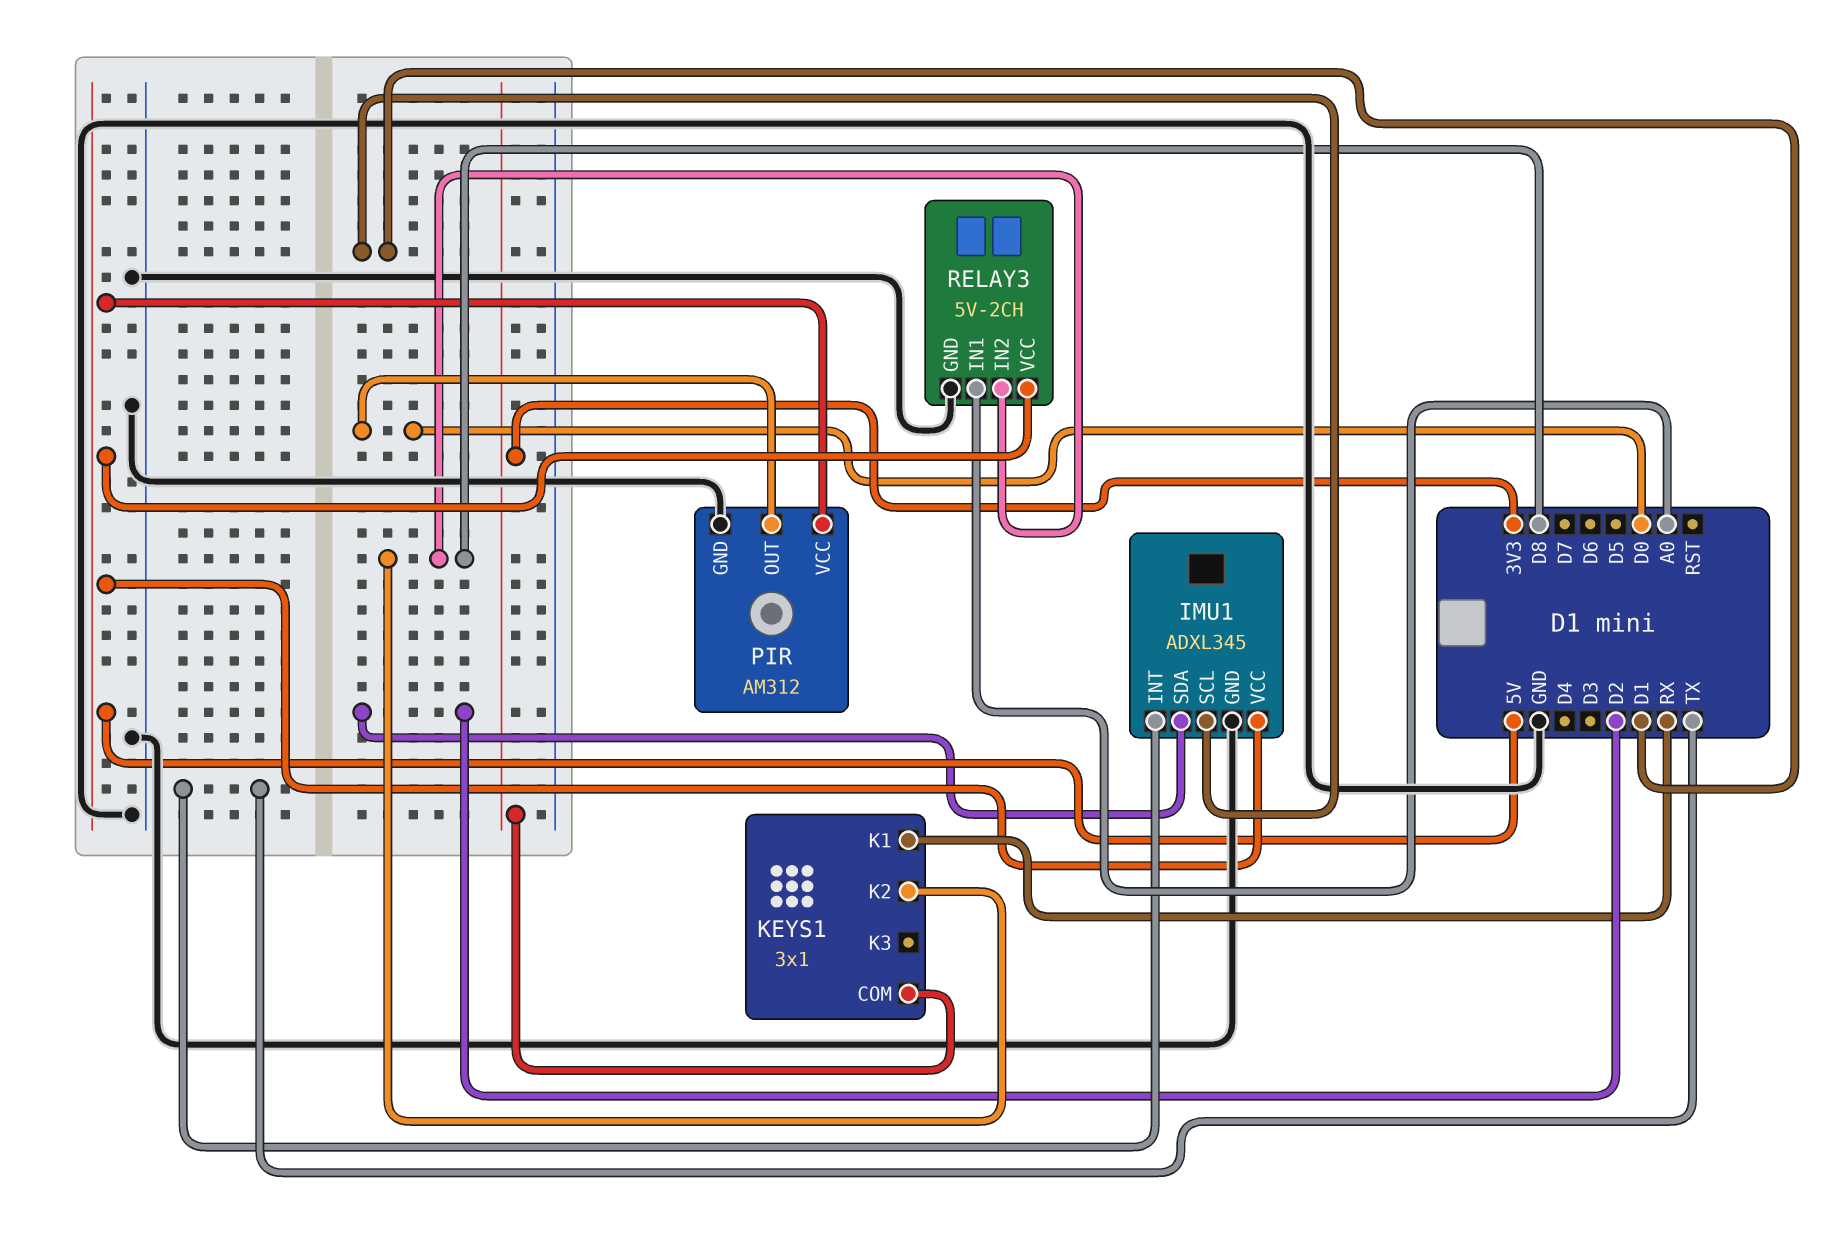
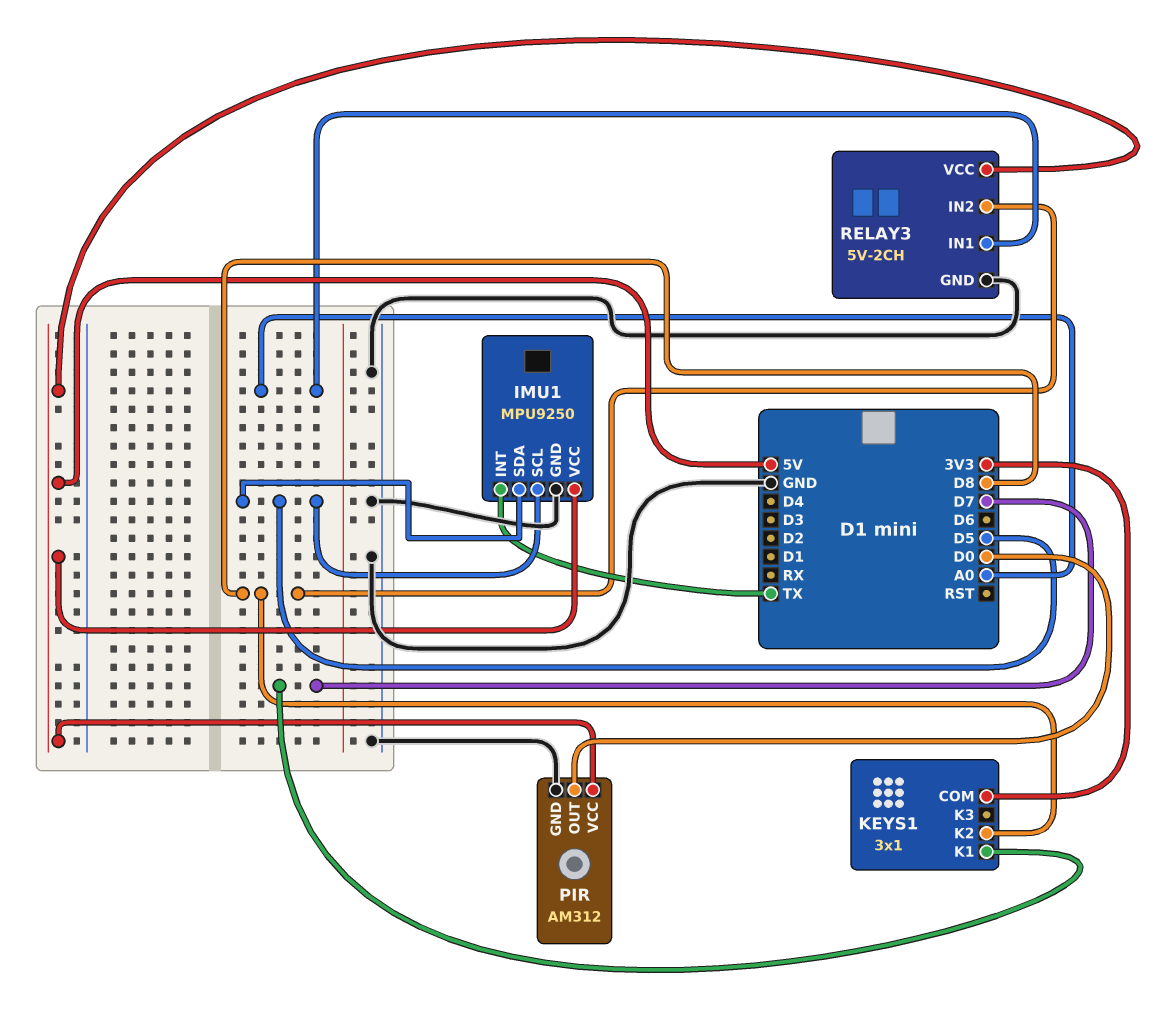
IMU1: ADXL345 -> MPU9250
IMU1 pin SCL: D1 -> D5
IMU1 pin SDA: D2 -> D5
KEYS1 pin K1: RX -> D7

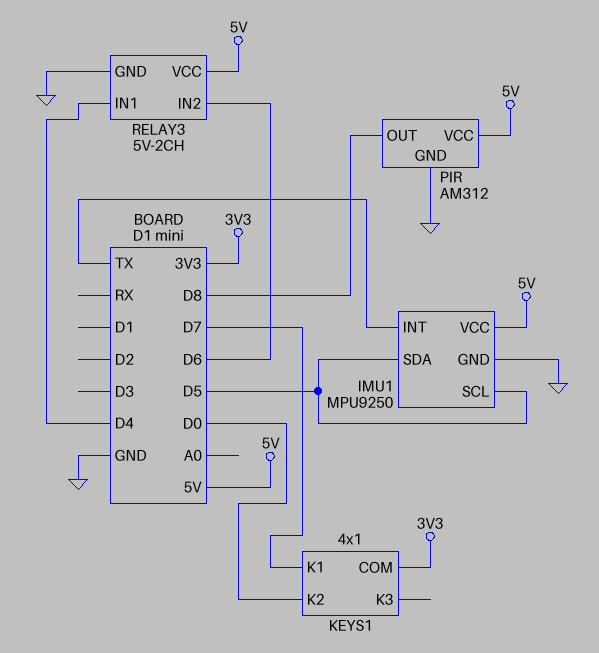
KEYS1: 3x1 -> 4x1
KEYS1 pin K2: D8 -> D0
PIR pin OUT: D0 -> D8
RELAY3 pin IN1: A0 -> D4
RELAY3 pin IN2: D8 -> D6

